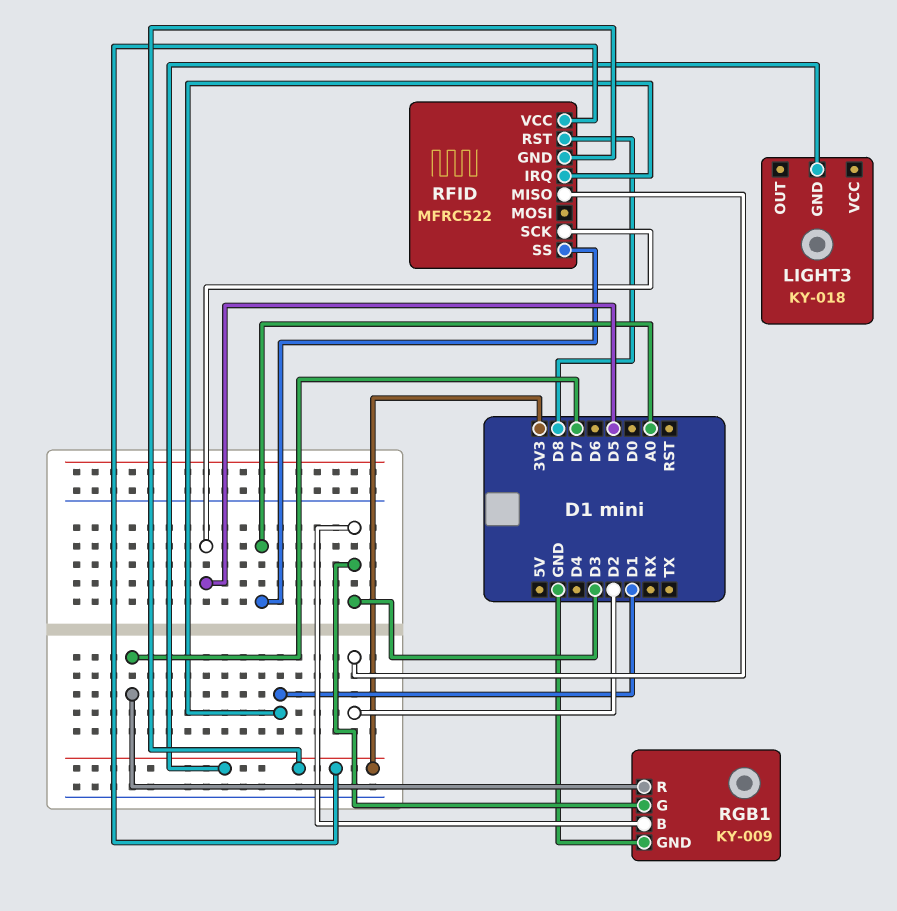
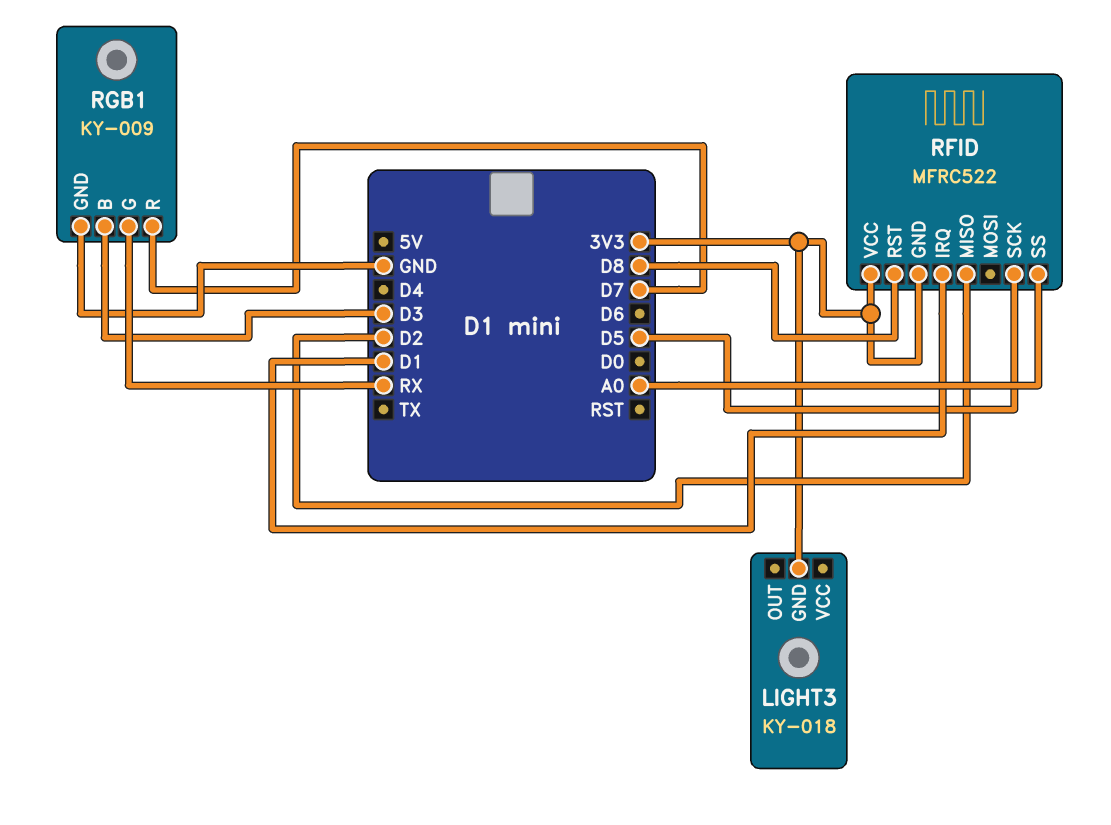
RGB1 pin G: D3 -> RX

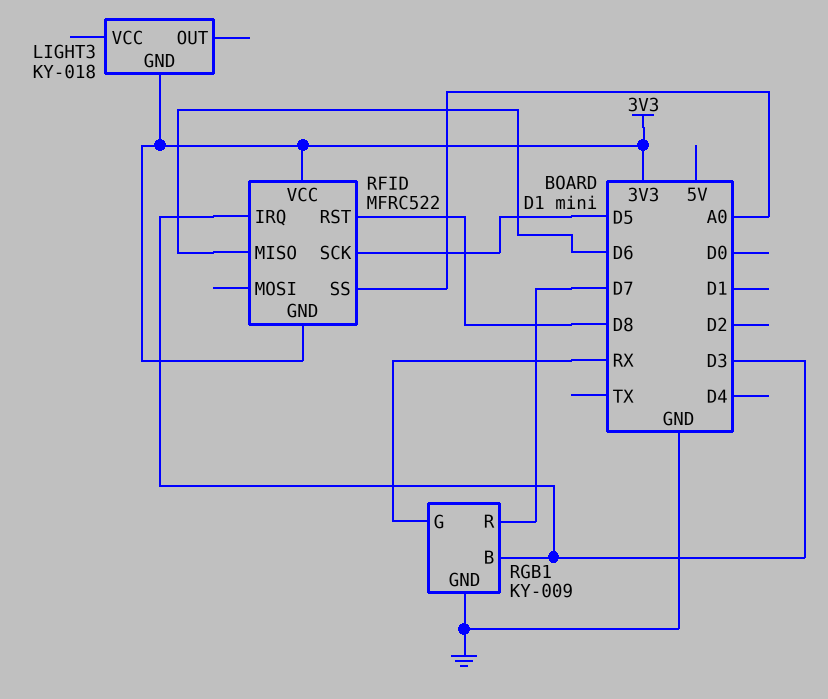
RFID pin IRQ: D1 -> D3
RFID pin MISO: D2 -> D6

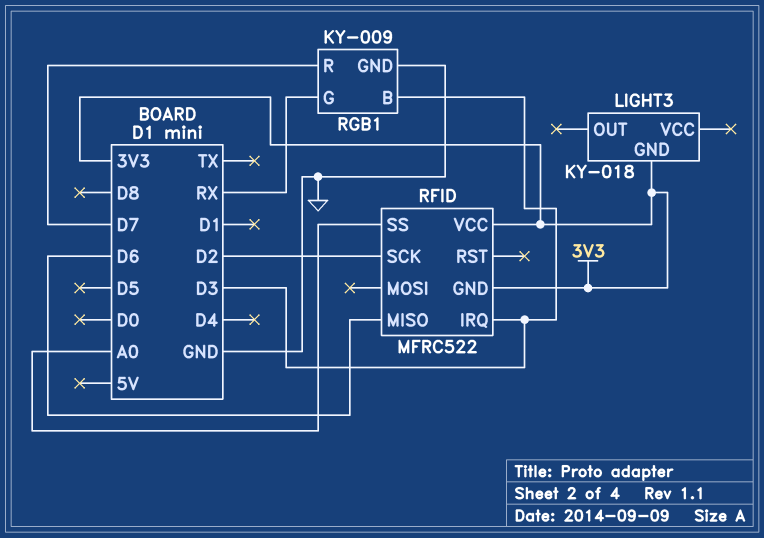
RFID pin RST: D8 -> none
RFID pin SCK: D5 -> D2

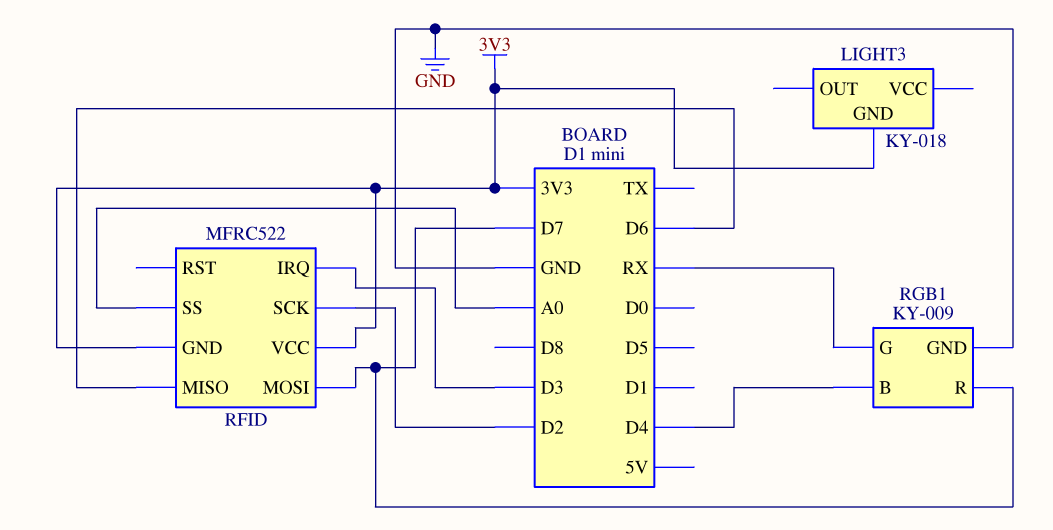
RFID pin MOSI: none -> D7
RGB1 pin B: D3 -> D4

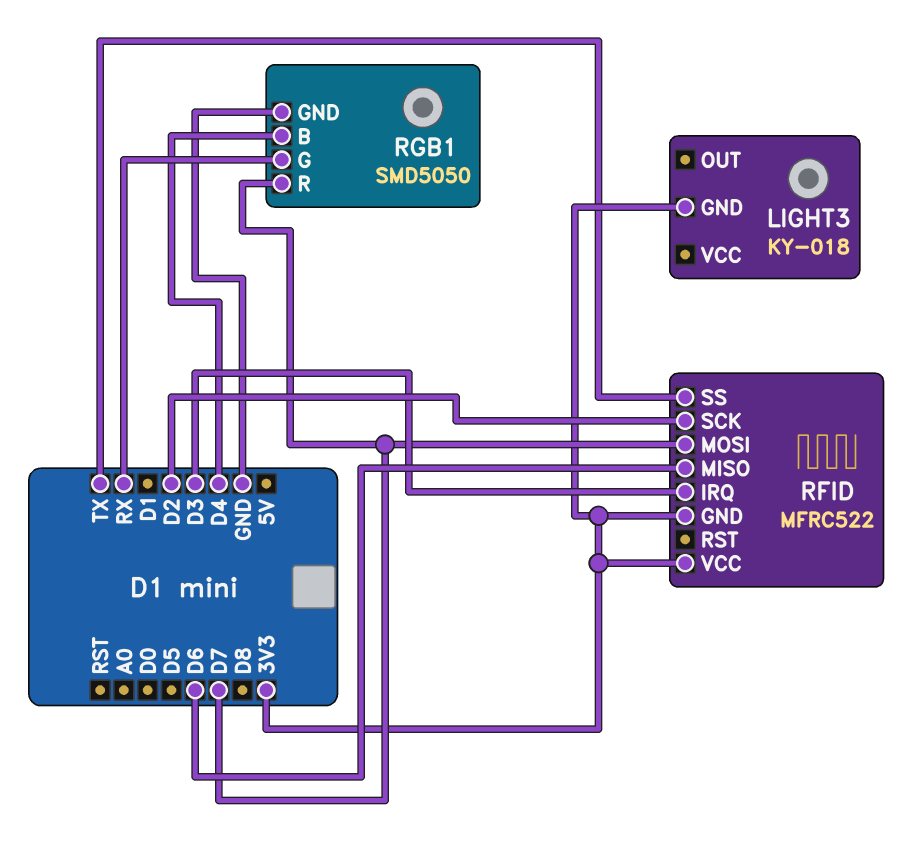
RFID pin SS: A0 -> TX
RGB1: KY-009 -> SMD5050

